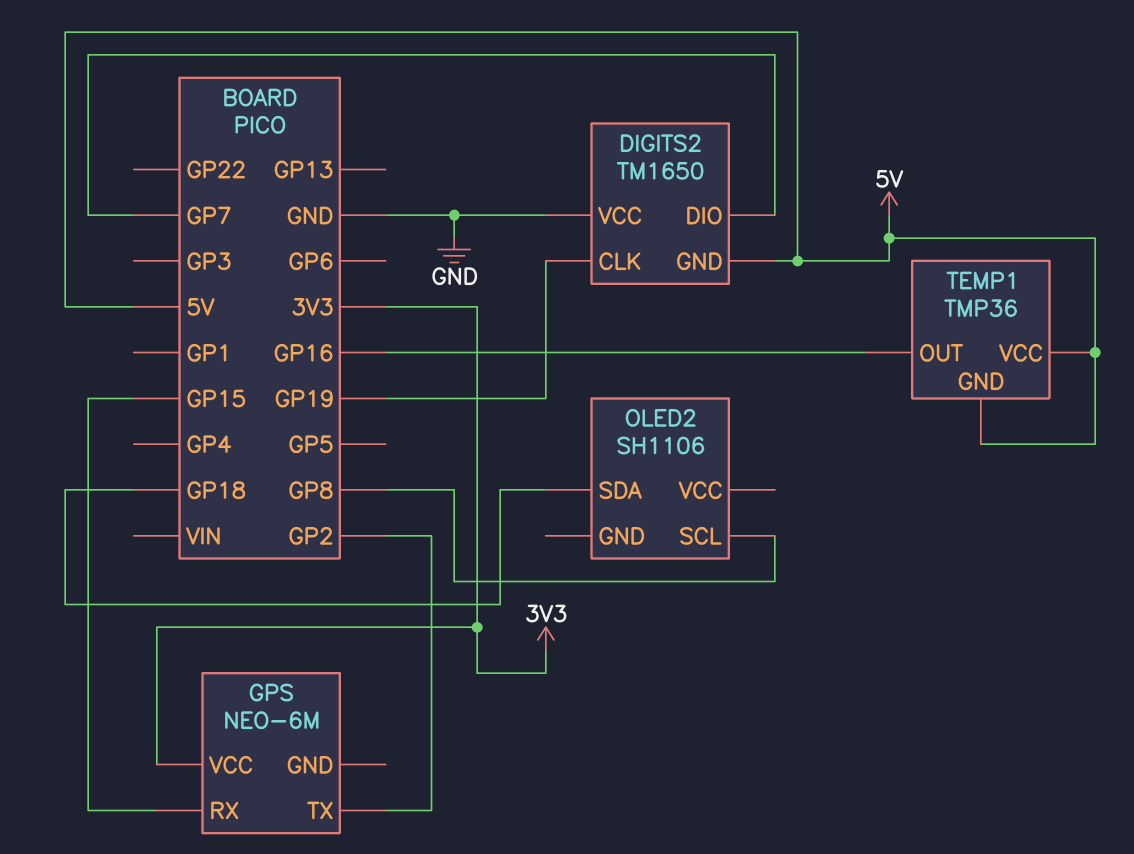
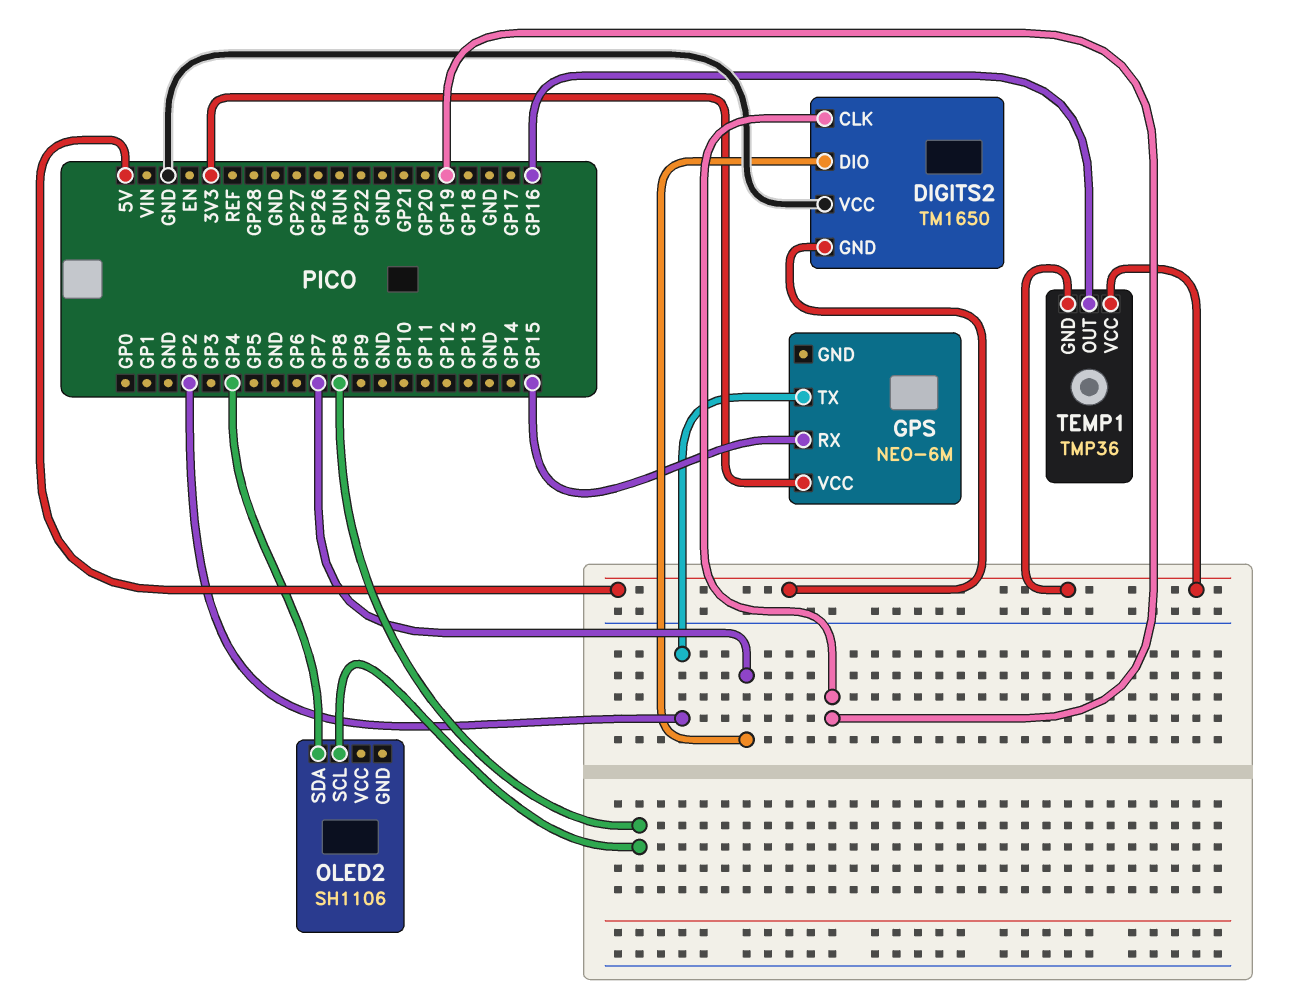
OLED2 pin SDA: GP18 -> GP4

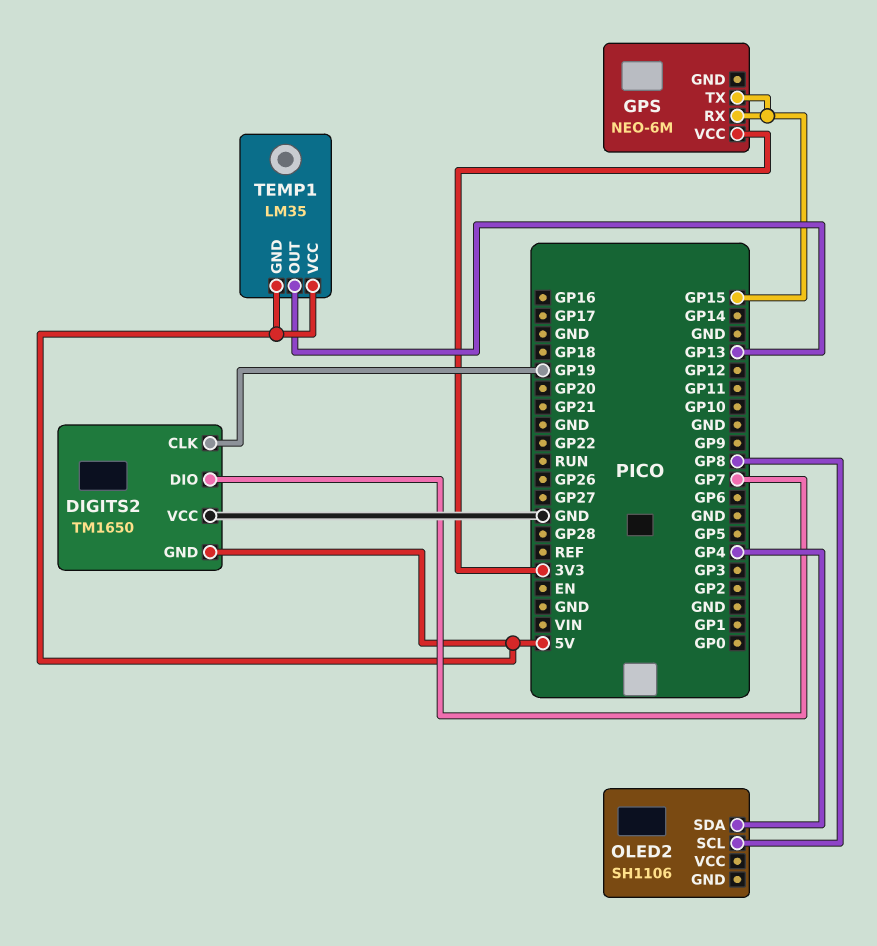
GPS pin TX: GP2 -> GP15
TEMP1: TMP36 -> LM35
TEMP1 pin OUT: GP16 -> GP13

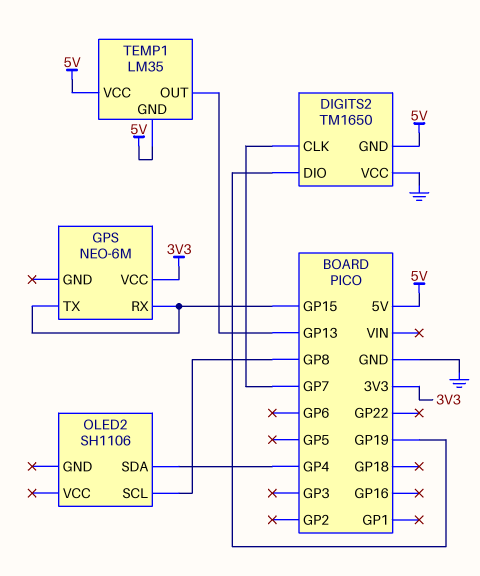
DIGITS2 pin CLK: GP19 -> GP7
DIGITS2 pin DIO: GP7 -> GP19

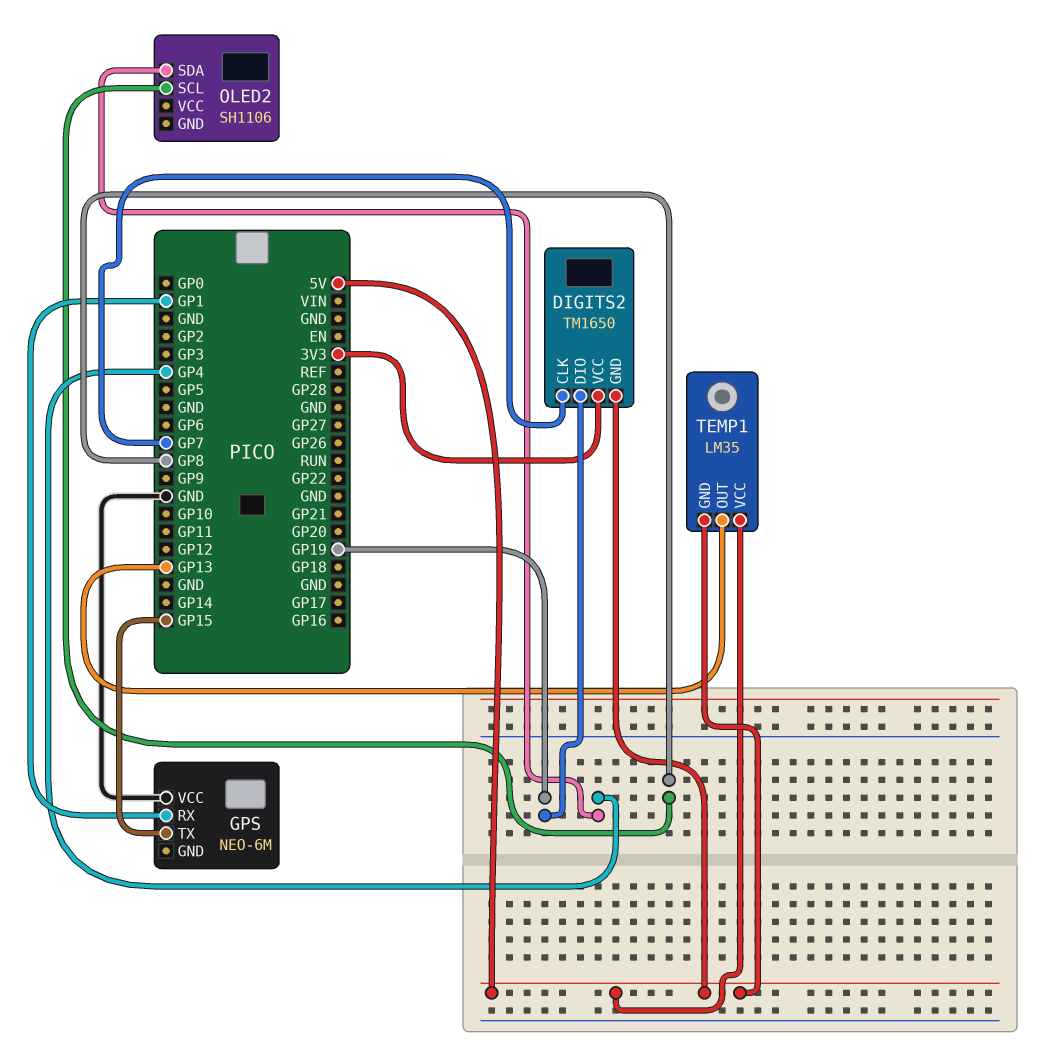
DIGITS2 pin VCC: GND -> 3V3
GPS pin RX: GP15 -> GP1
GPS pin VCC: 3V3 -> GND

